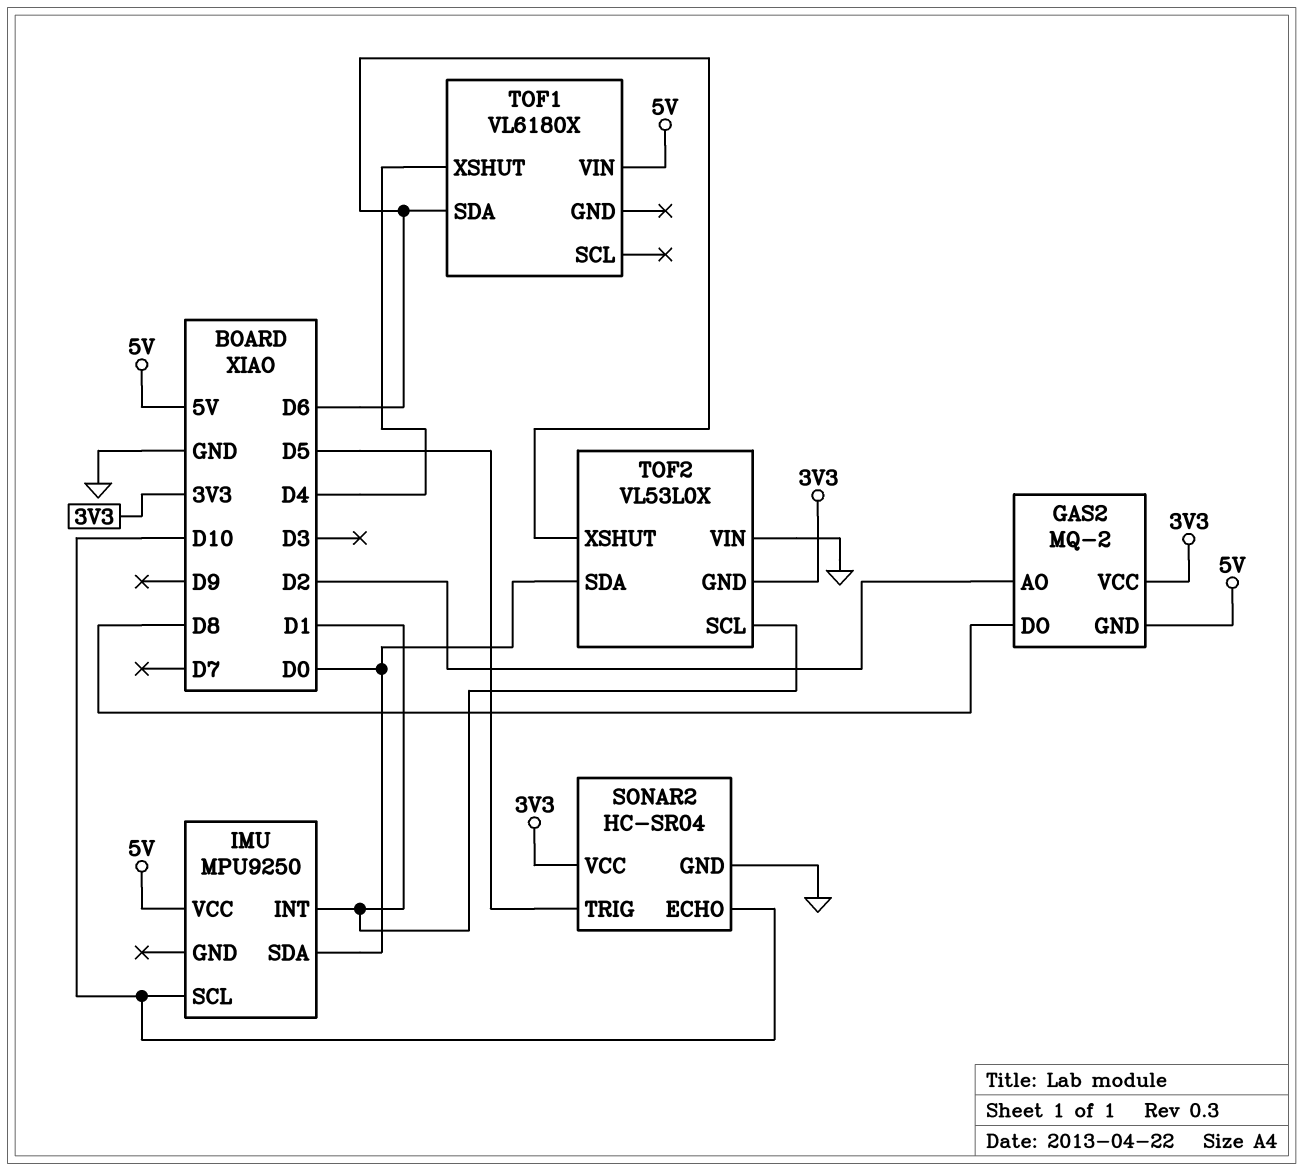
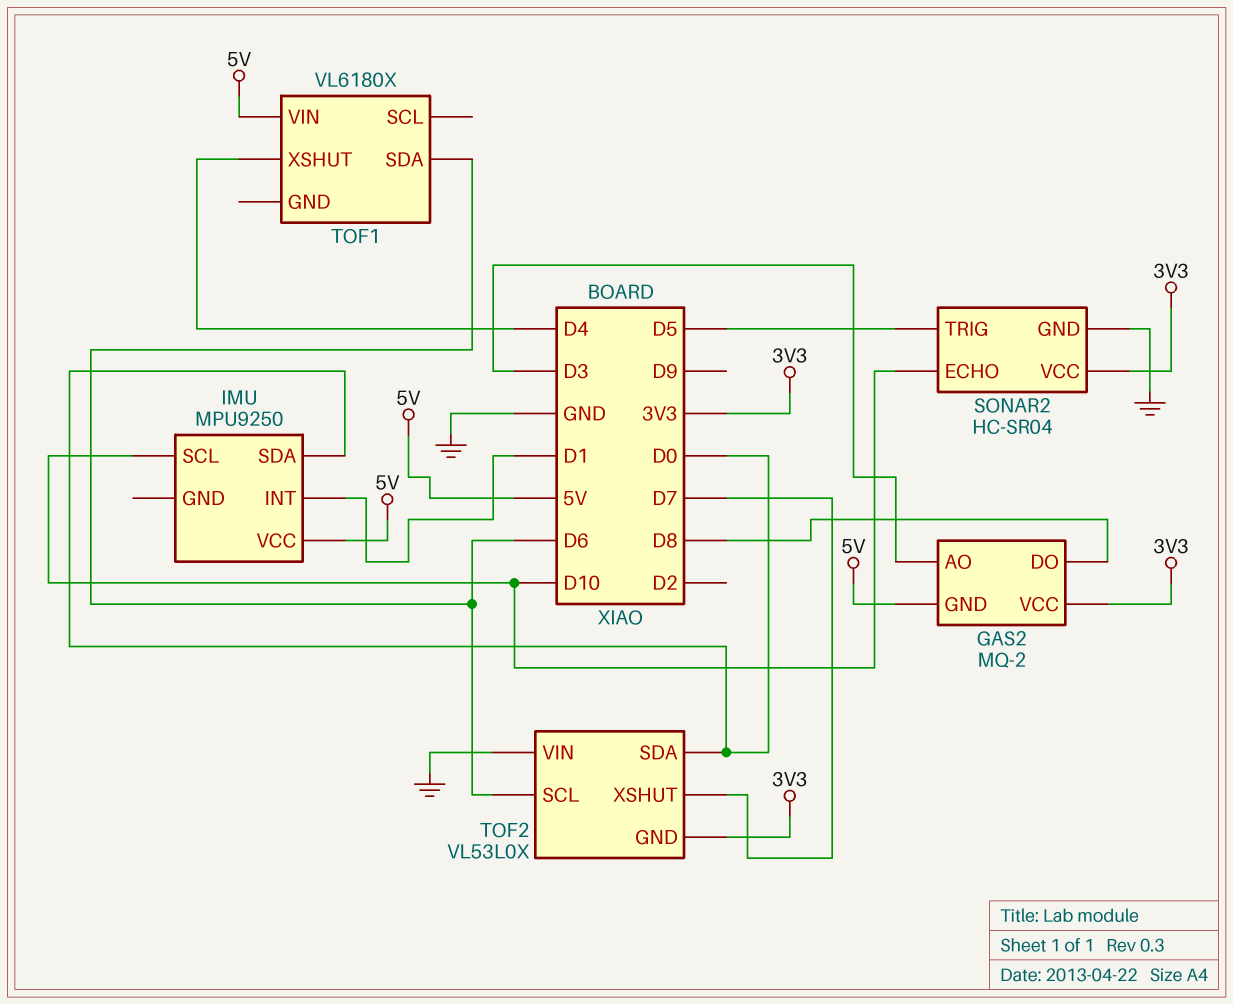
GAS2 pin AO: D2 -> D3
TOF2 pin SCL: D1 -> D6
TOF2 pin XSHUT: D6 -> D7

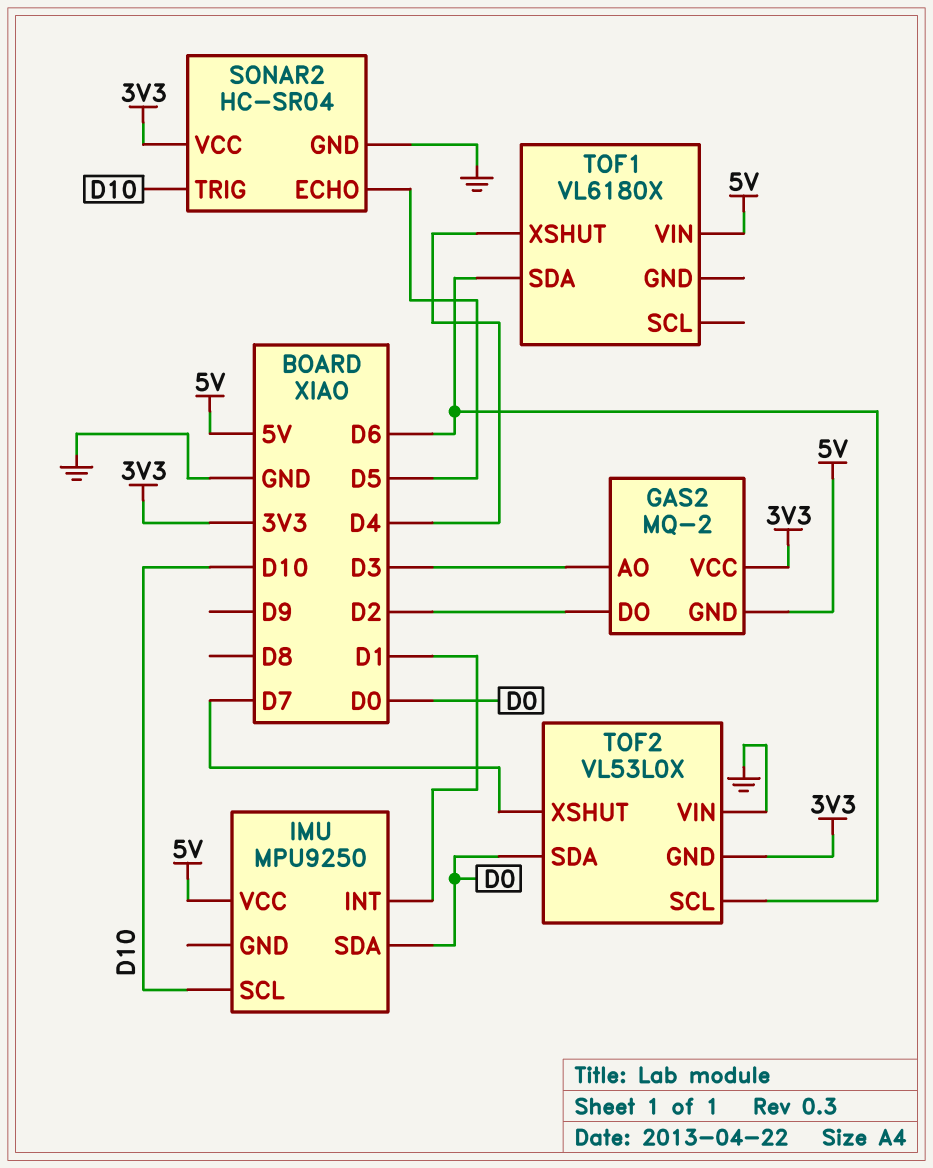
GAS2 pin DO: D8 -> D2
SONAR2 pin ECHO: D10 -> D5
SONAR2 pin TRIG: D5 -> D10

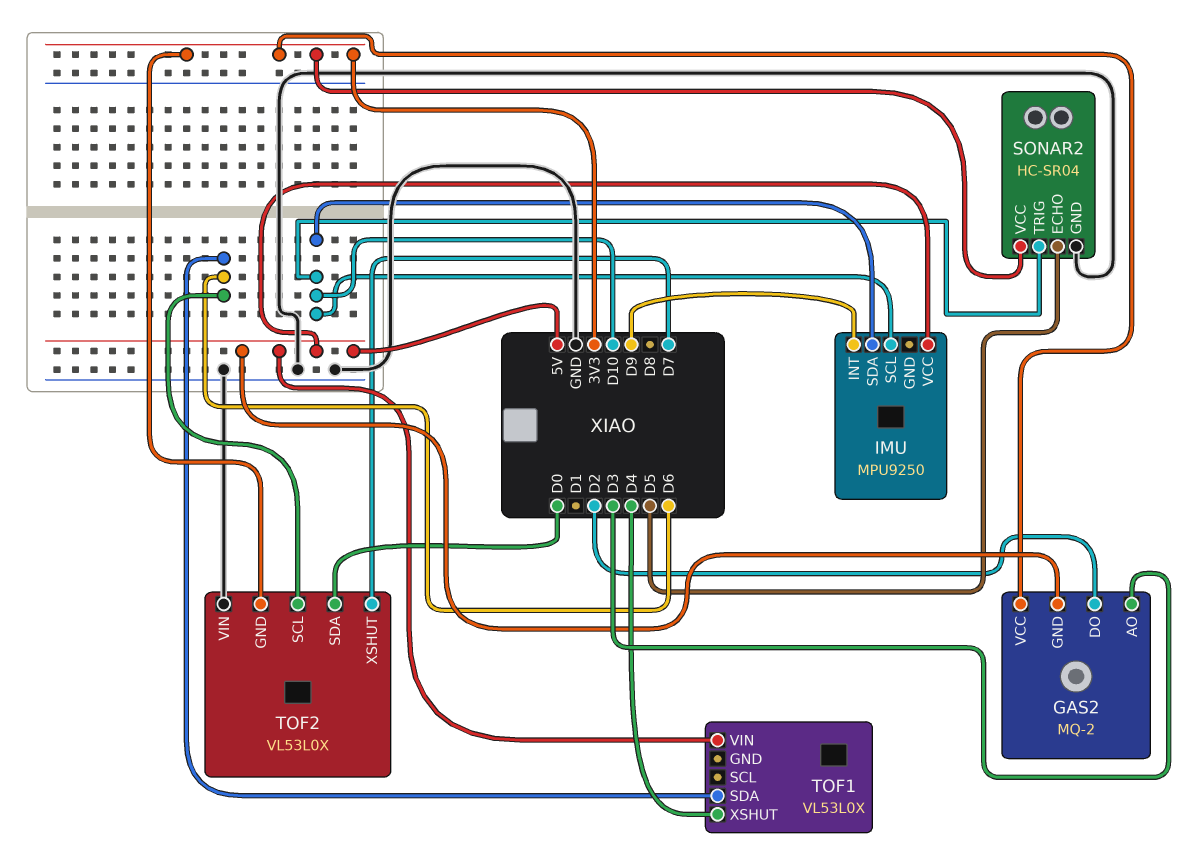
IMU pin INT: D1 -> D9
IMU pin SDA: D0 -> D10
TOF1: VL6180X -> VL53L0X

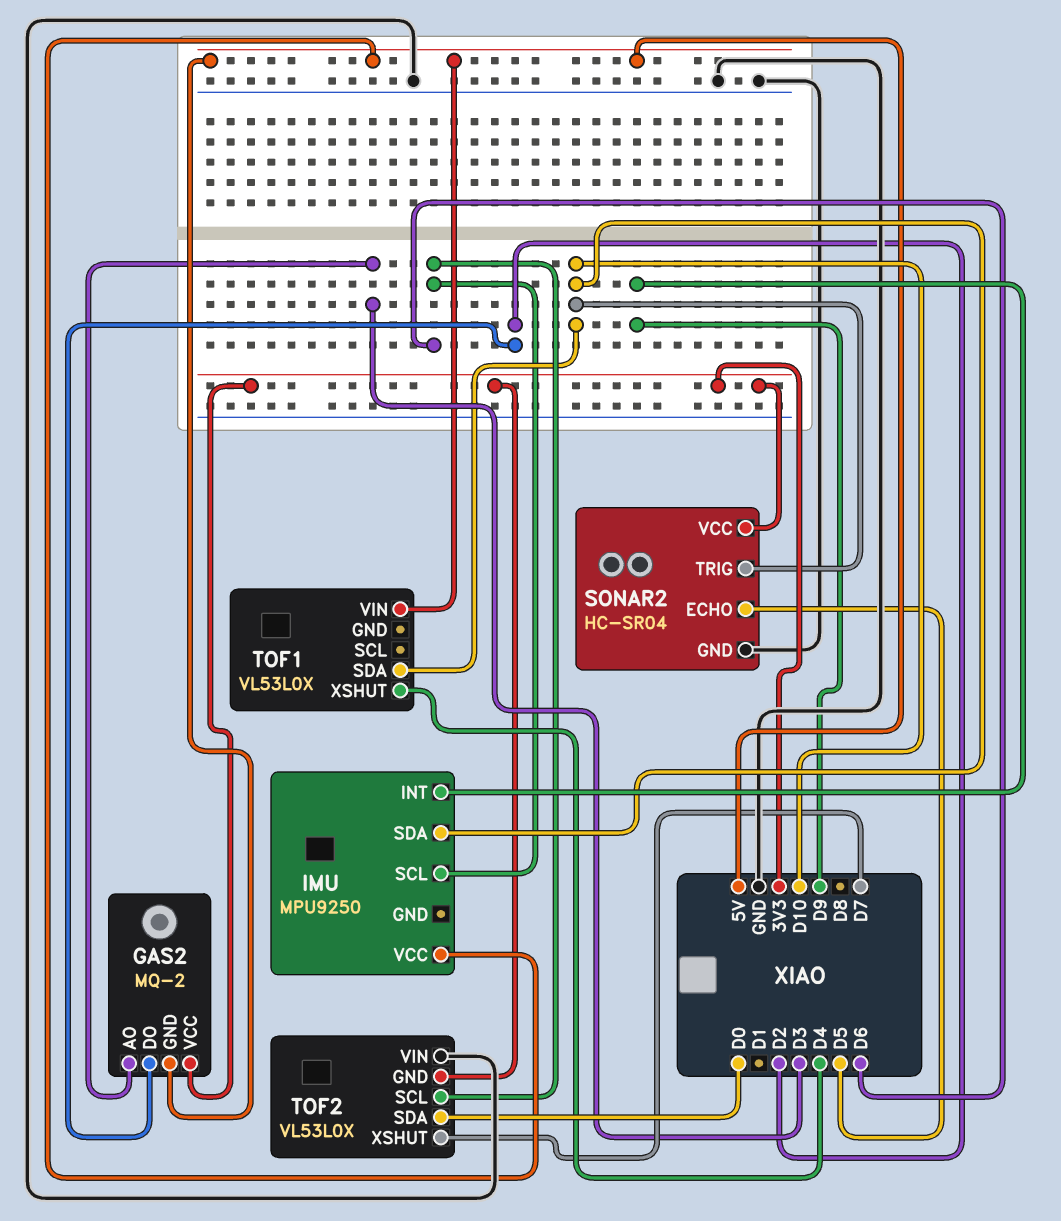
IMU pin SCL: D10 -> D6
TOF1 pin SDA: D6 -> D10

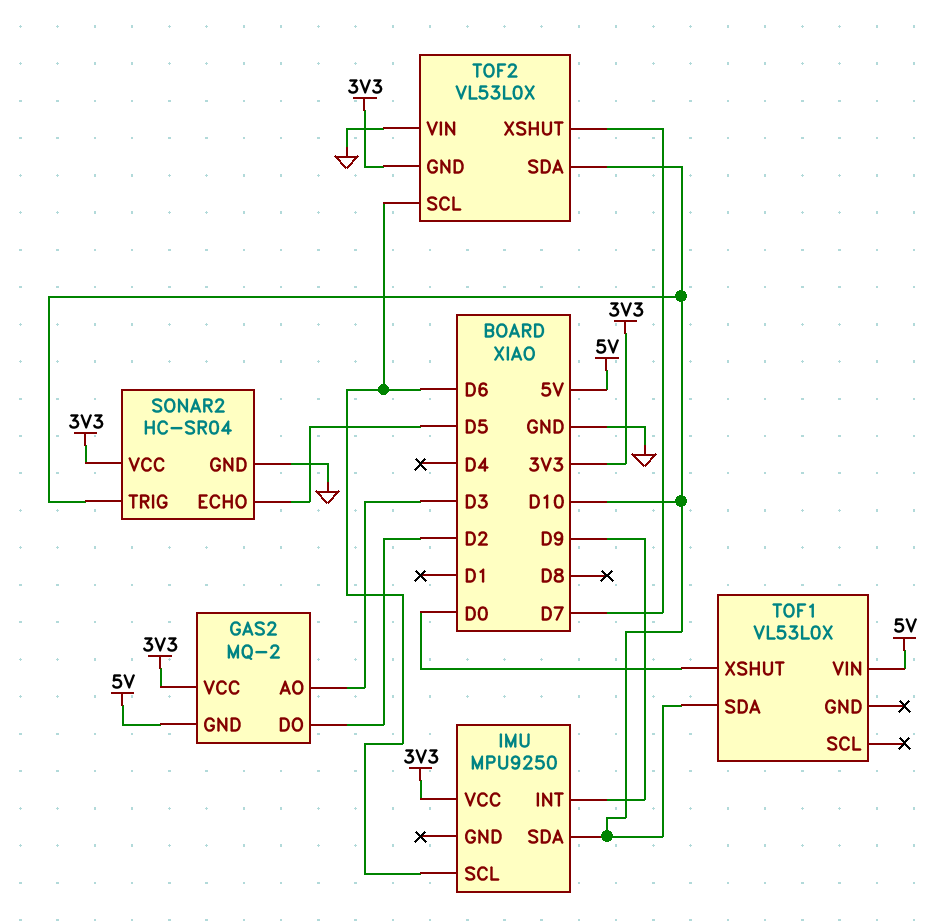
IMU pin VCC: 5V -> 3V3
TOF1 pin XSHUT: D4 -> D0
TOF2 pin SDA: D0 -> D10

